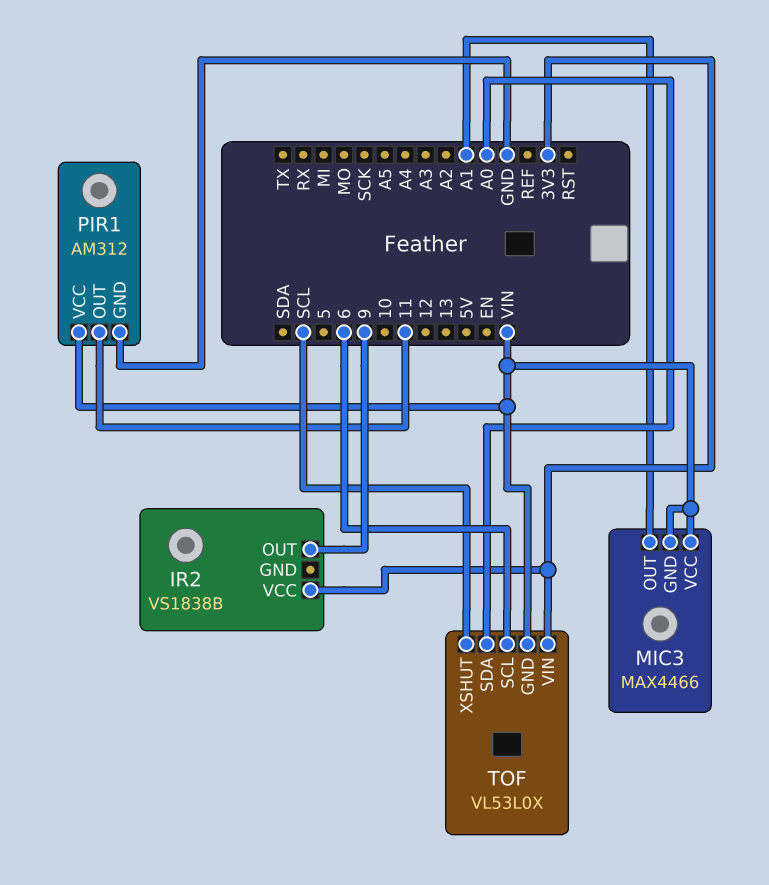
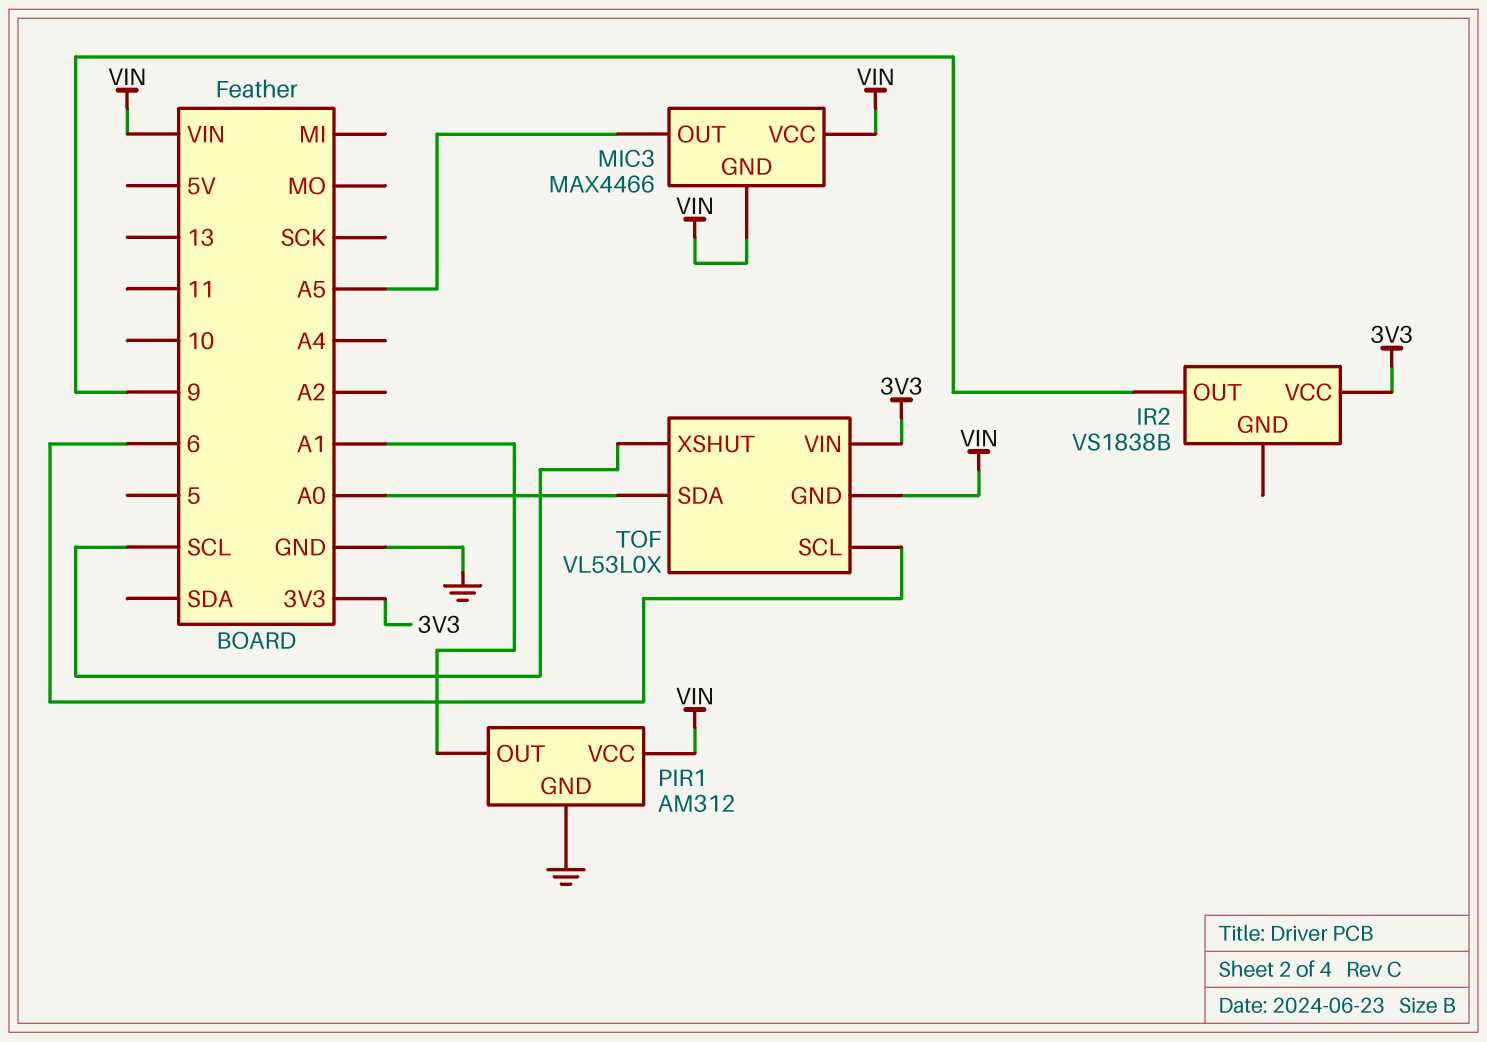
MIC3 pin OUT: A1 -> A5
PIR1 pin OUT: 11 -> A1

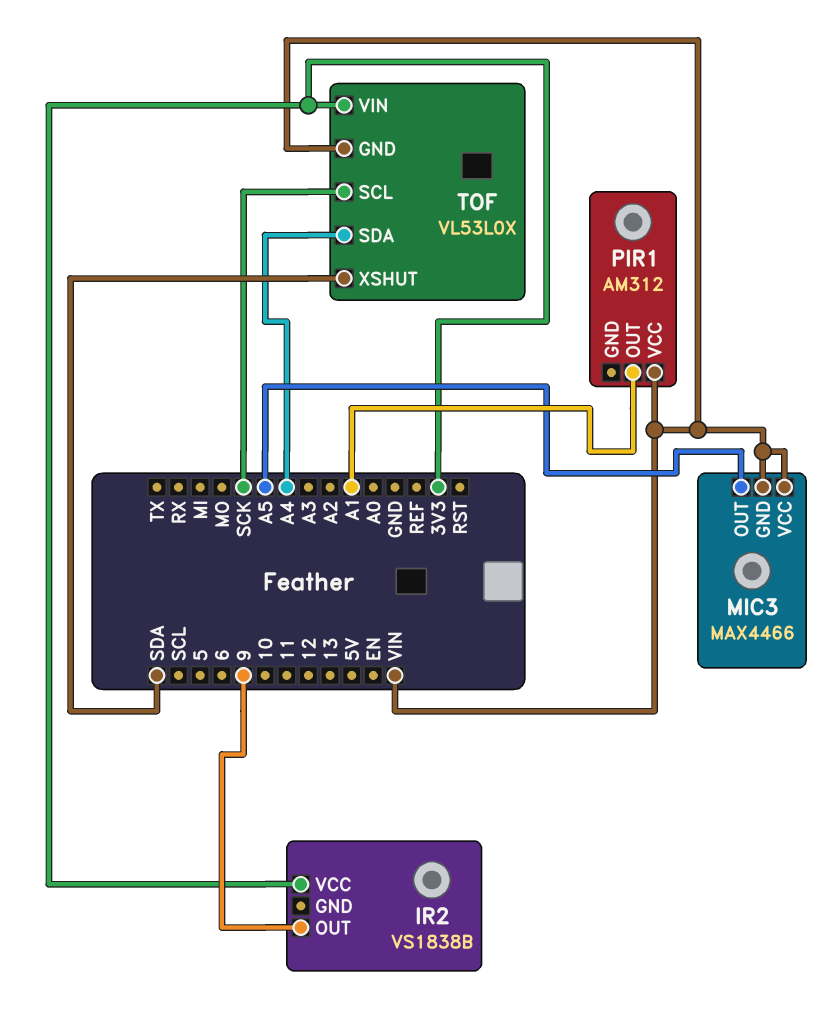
PIR1 pin GND: GND -> none
TOF pin SCL: 6 -> SCK
TOF pin SDA: A0 -> A4
TOF pin XSHUT: SCL -> SDA

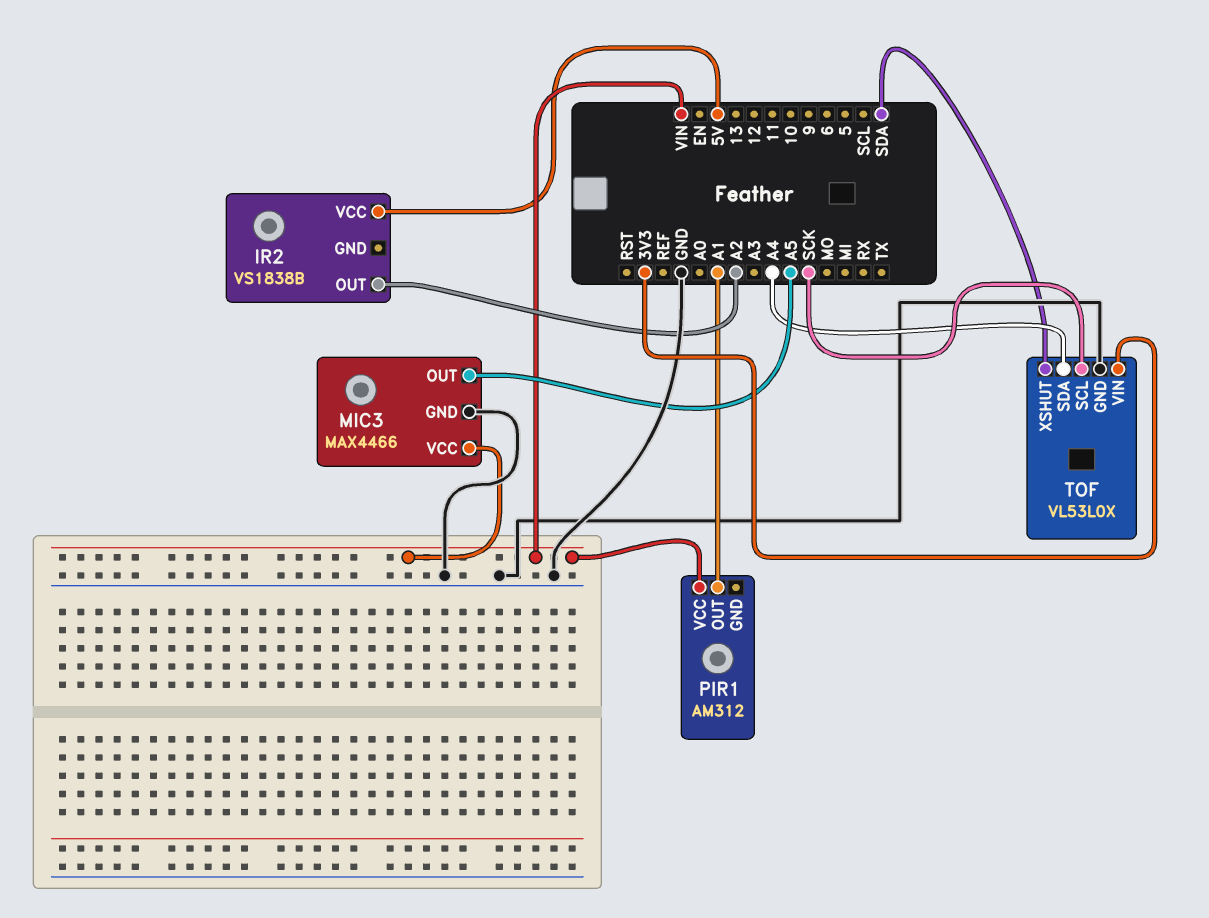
IR2 pin OUT: 9 -> A2
IR2 pin VCC: 3V3 -> 5V
MIC3 pin GND: VIN -> GND
TOF pin GND: VIN -> GND

